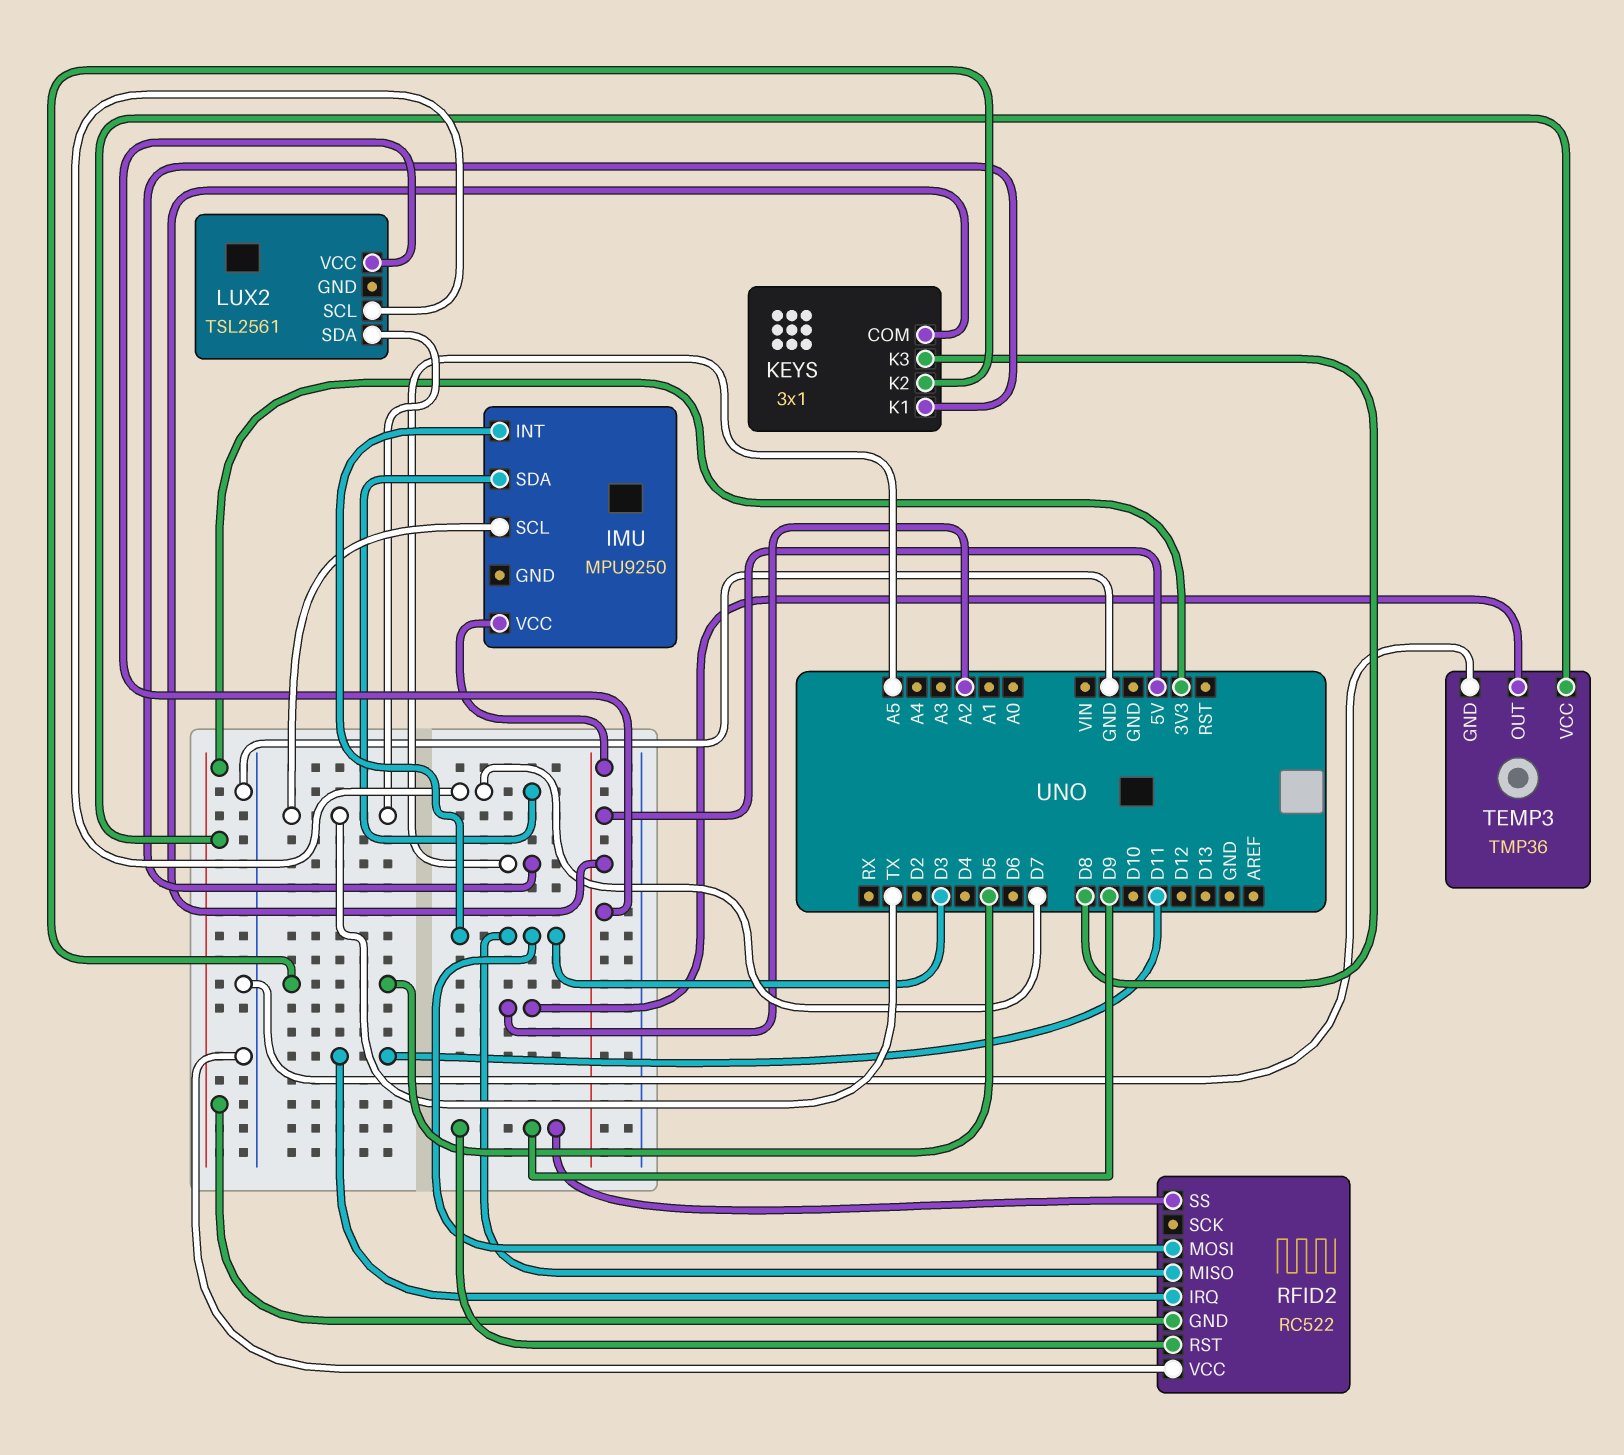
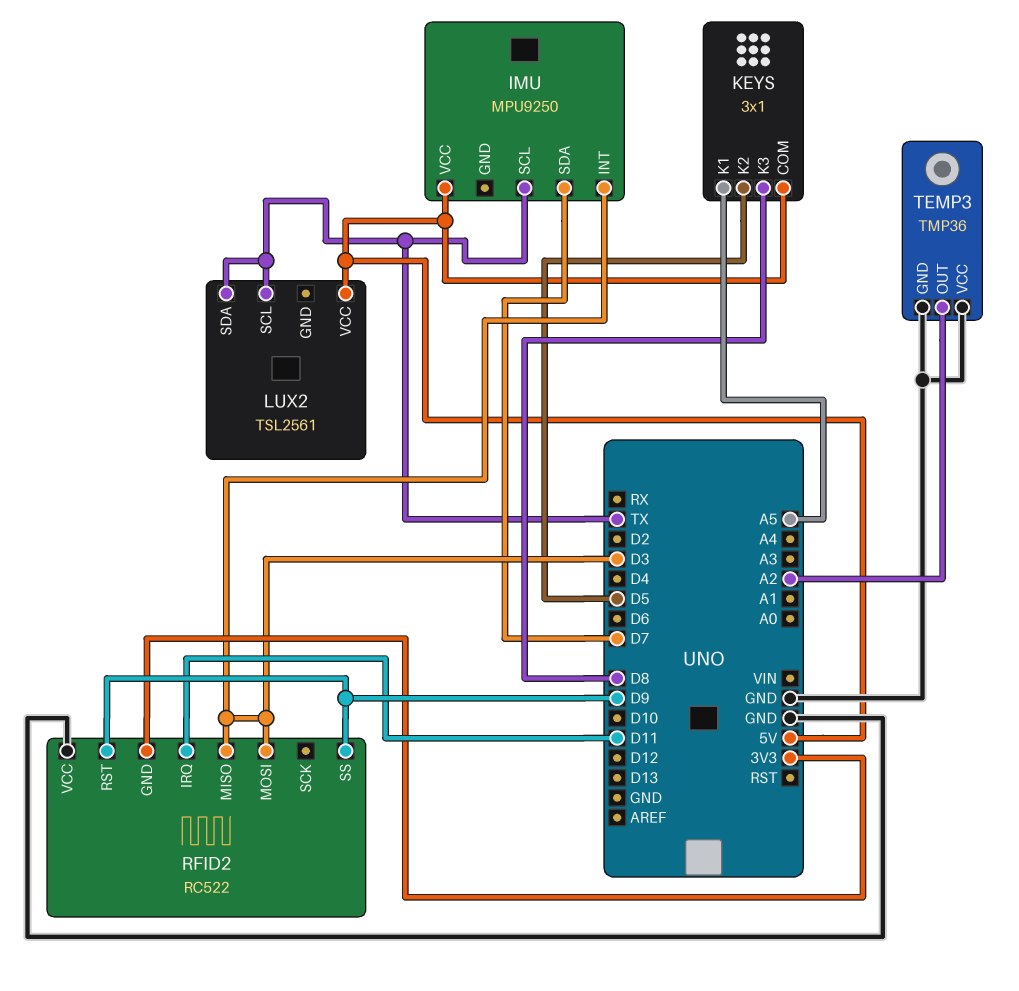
LUX2 pin SCL: D7 -> TX
TEMP3 pin VCC: 3V3 -> GND

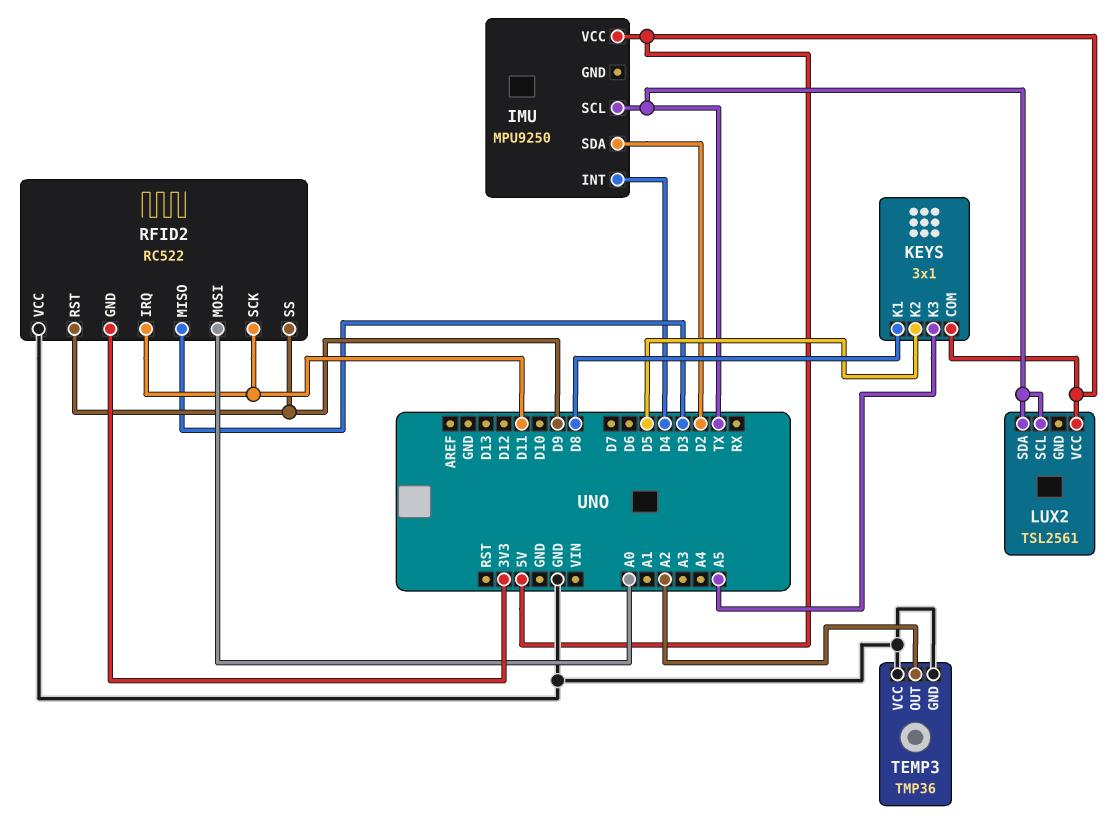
IMU pin INT: D3 -> D4
IMU pin SDA: D7 -> D2
KEYS pin K1: A5 -> D8
KEYS pin K3: D8 -> A5
RFID2 pin MOSI: D3 -> A0
RFID2 pin SCK: none -> D11

